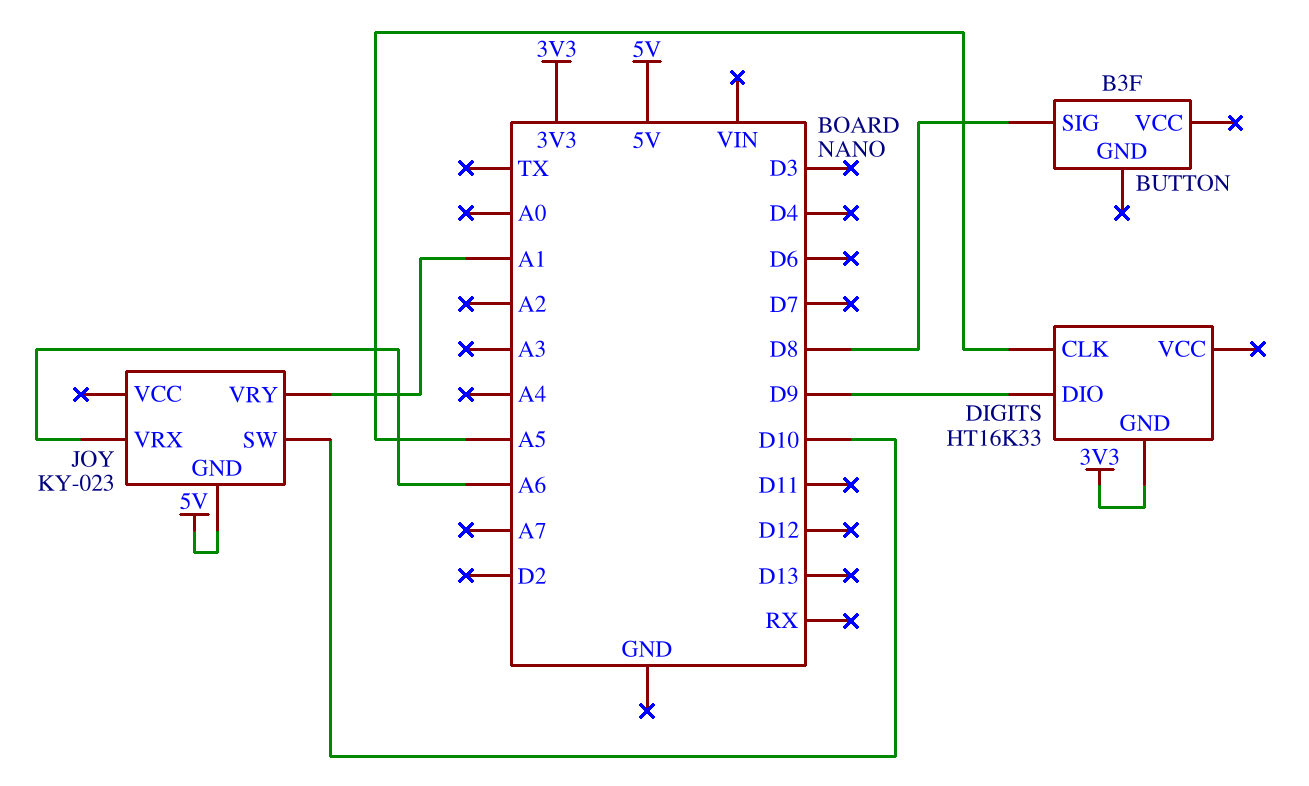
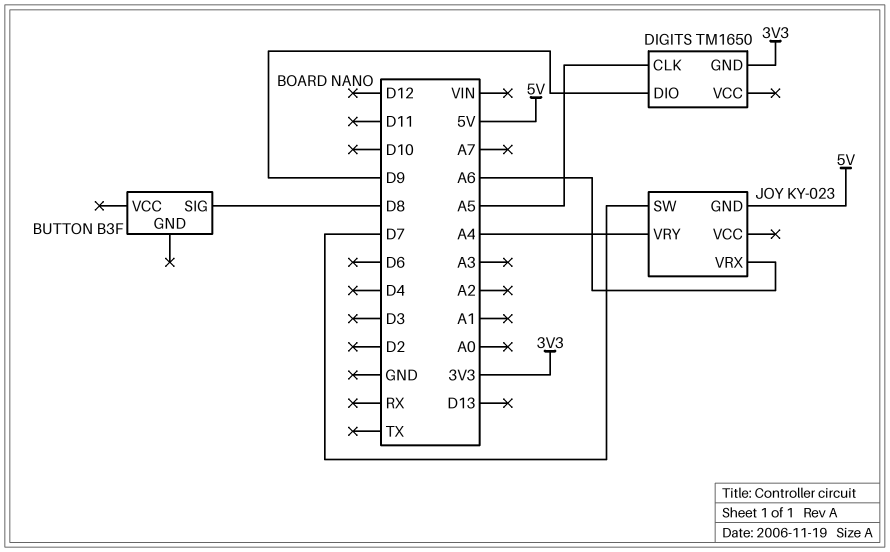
DIGITS: HT16K33 -> TM1650
JOY pin SW: D10 -> D7
JOY pin VRY: A1 -> A4

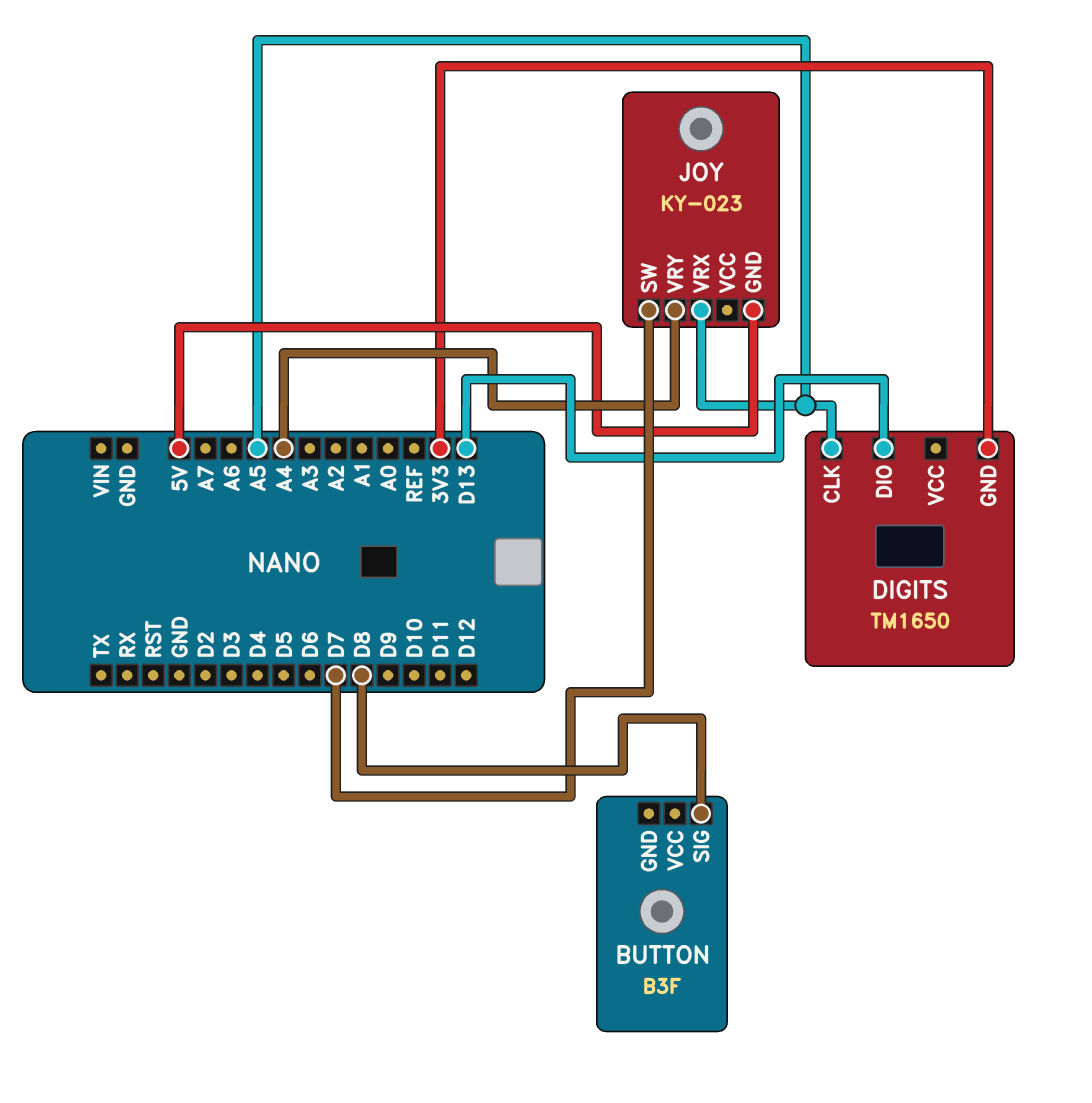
DIGITS pin DIO: D9 -> D13
JOY pin VRX: A6 -> A5

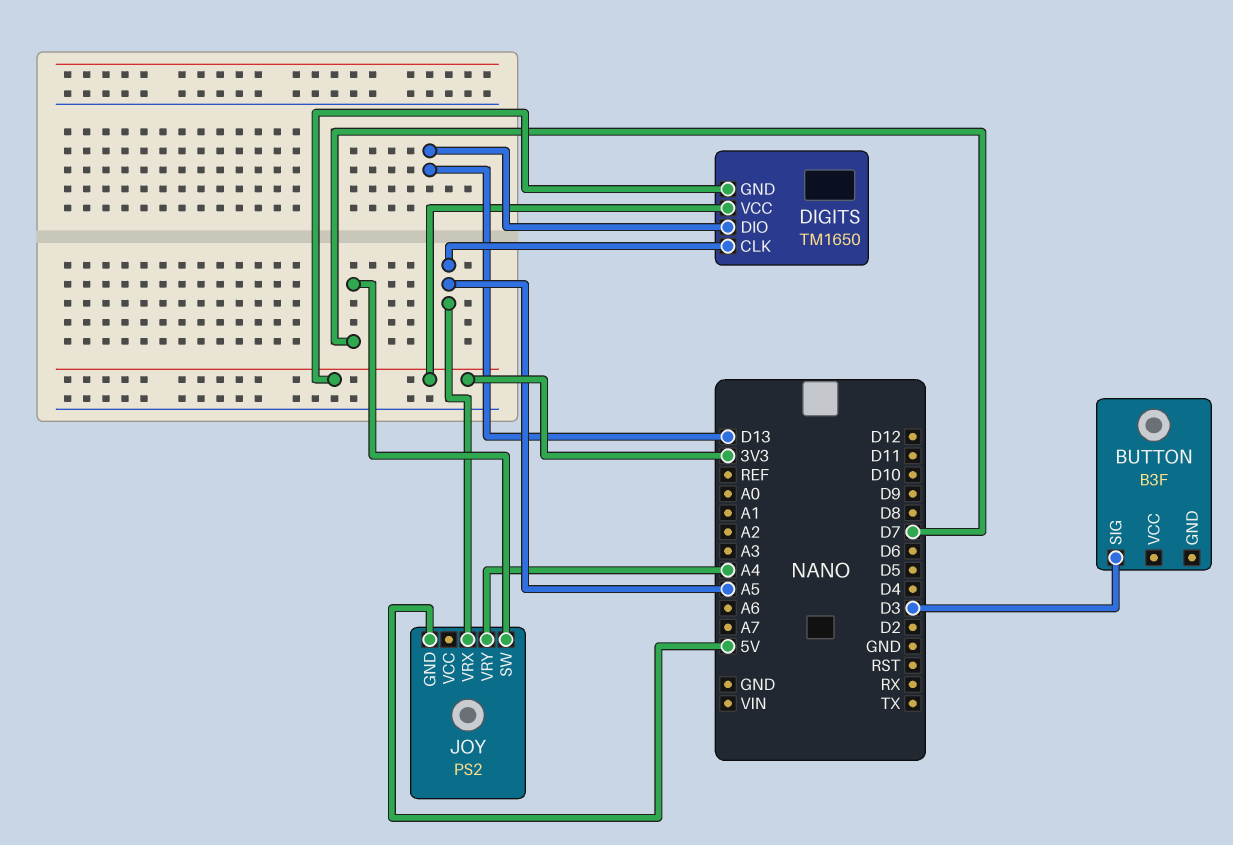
BUTTON pin SIG: D8 -> D3
DIGITS pin VCC: none -> 3V3
JOY: KY-023 -> PS2

